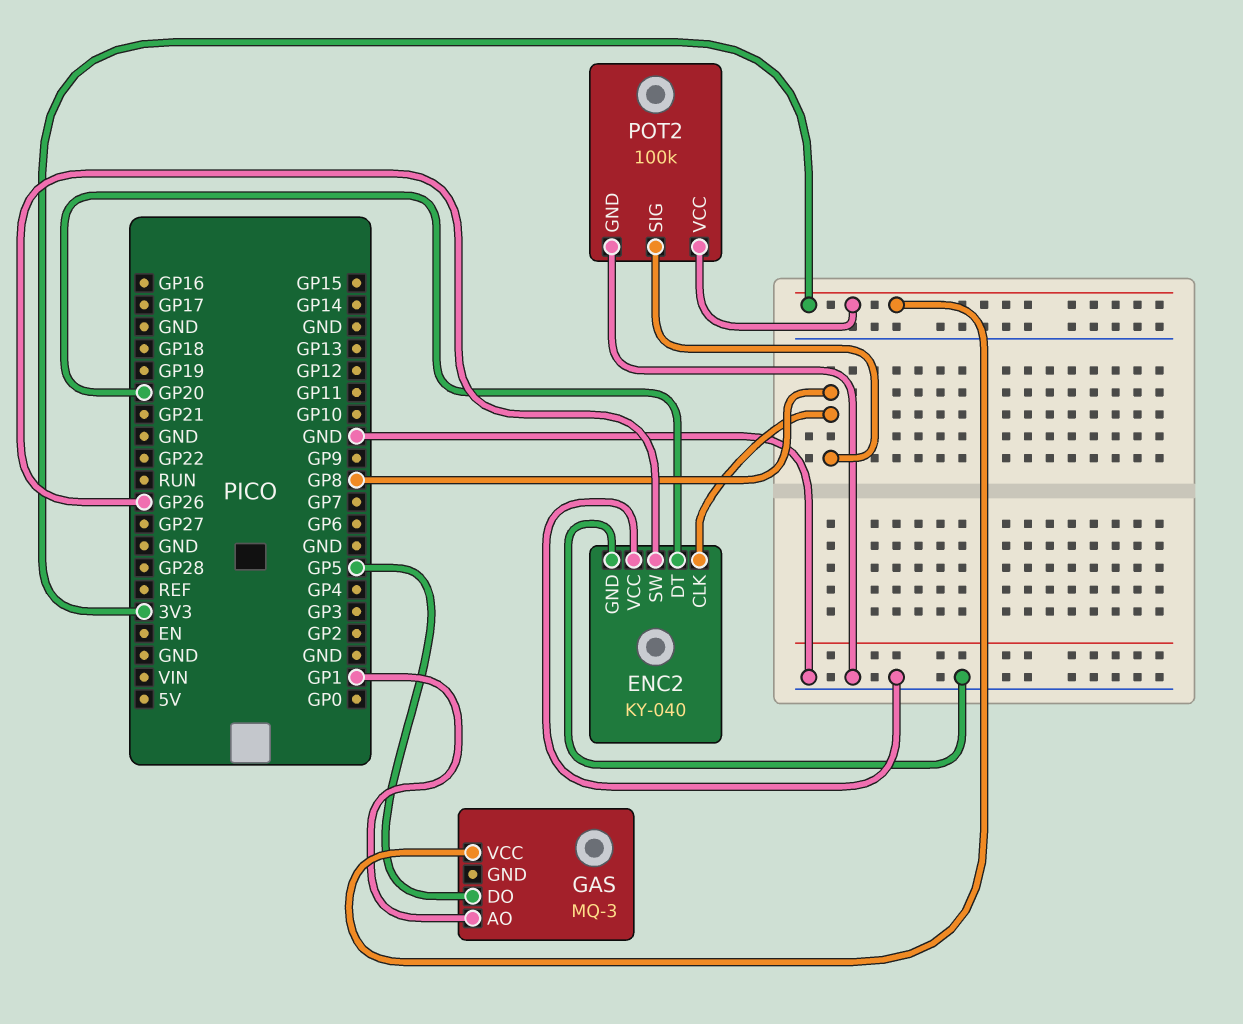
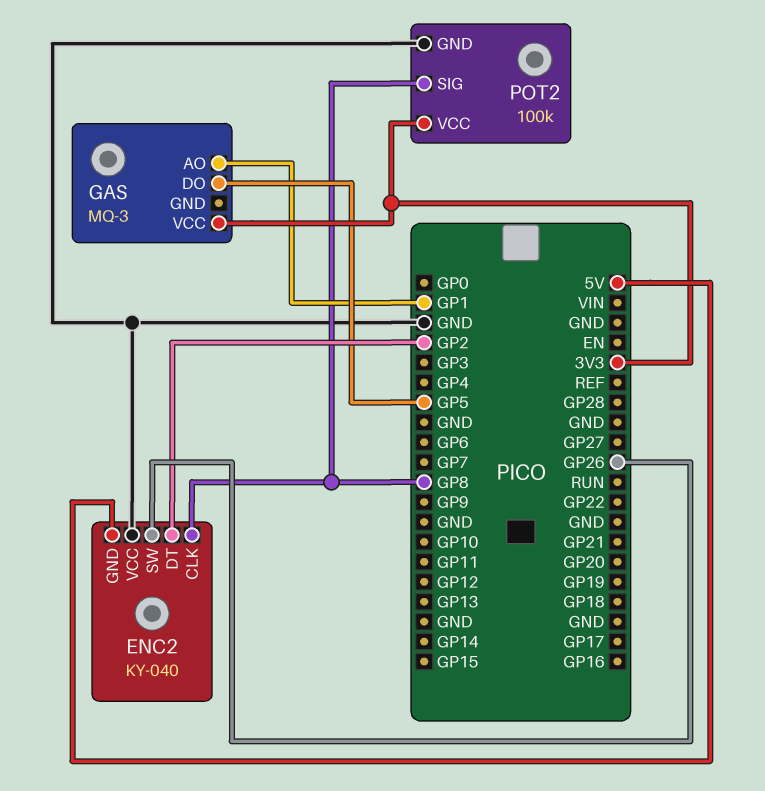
ENC2 pin DT: GP20 -> GP2
ENC2 pin GND: GND -> 5V

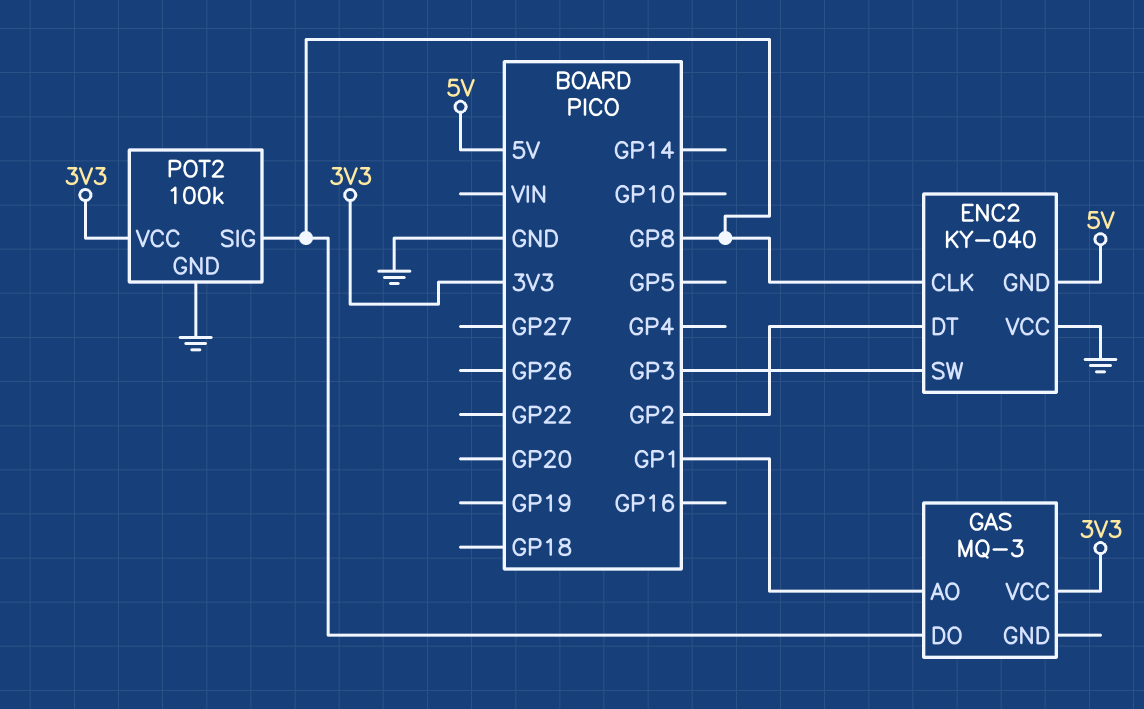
ENC2 pin SW: GP26 -> GP3
GAS pin DO: GP5 -> GP8

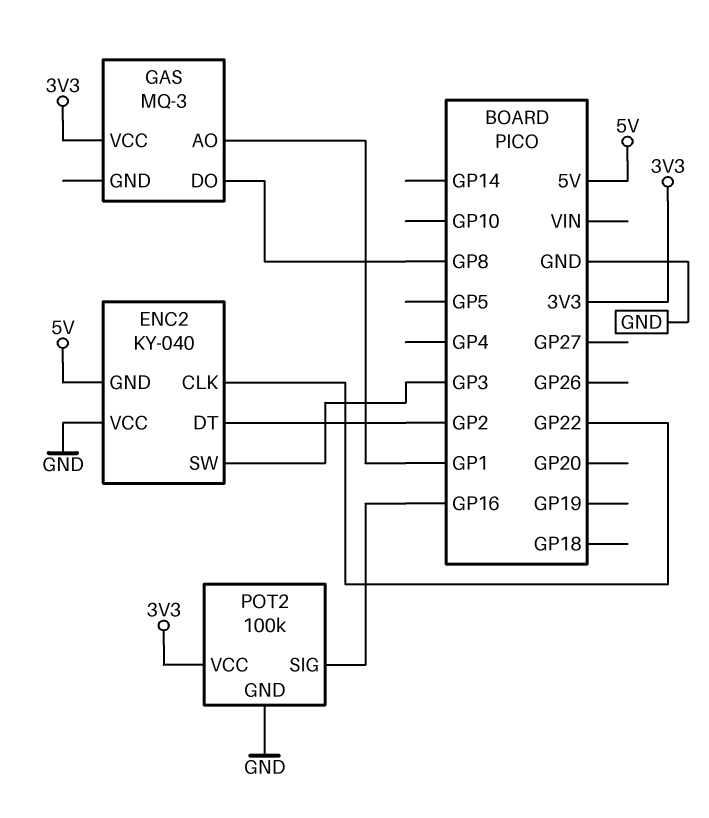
ENC2 pin CLK: GP8 -> GP22
POT2 pin SIG: GP8 -> GP16

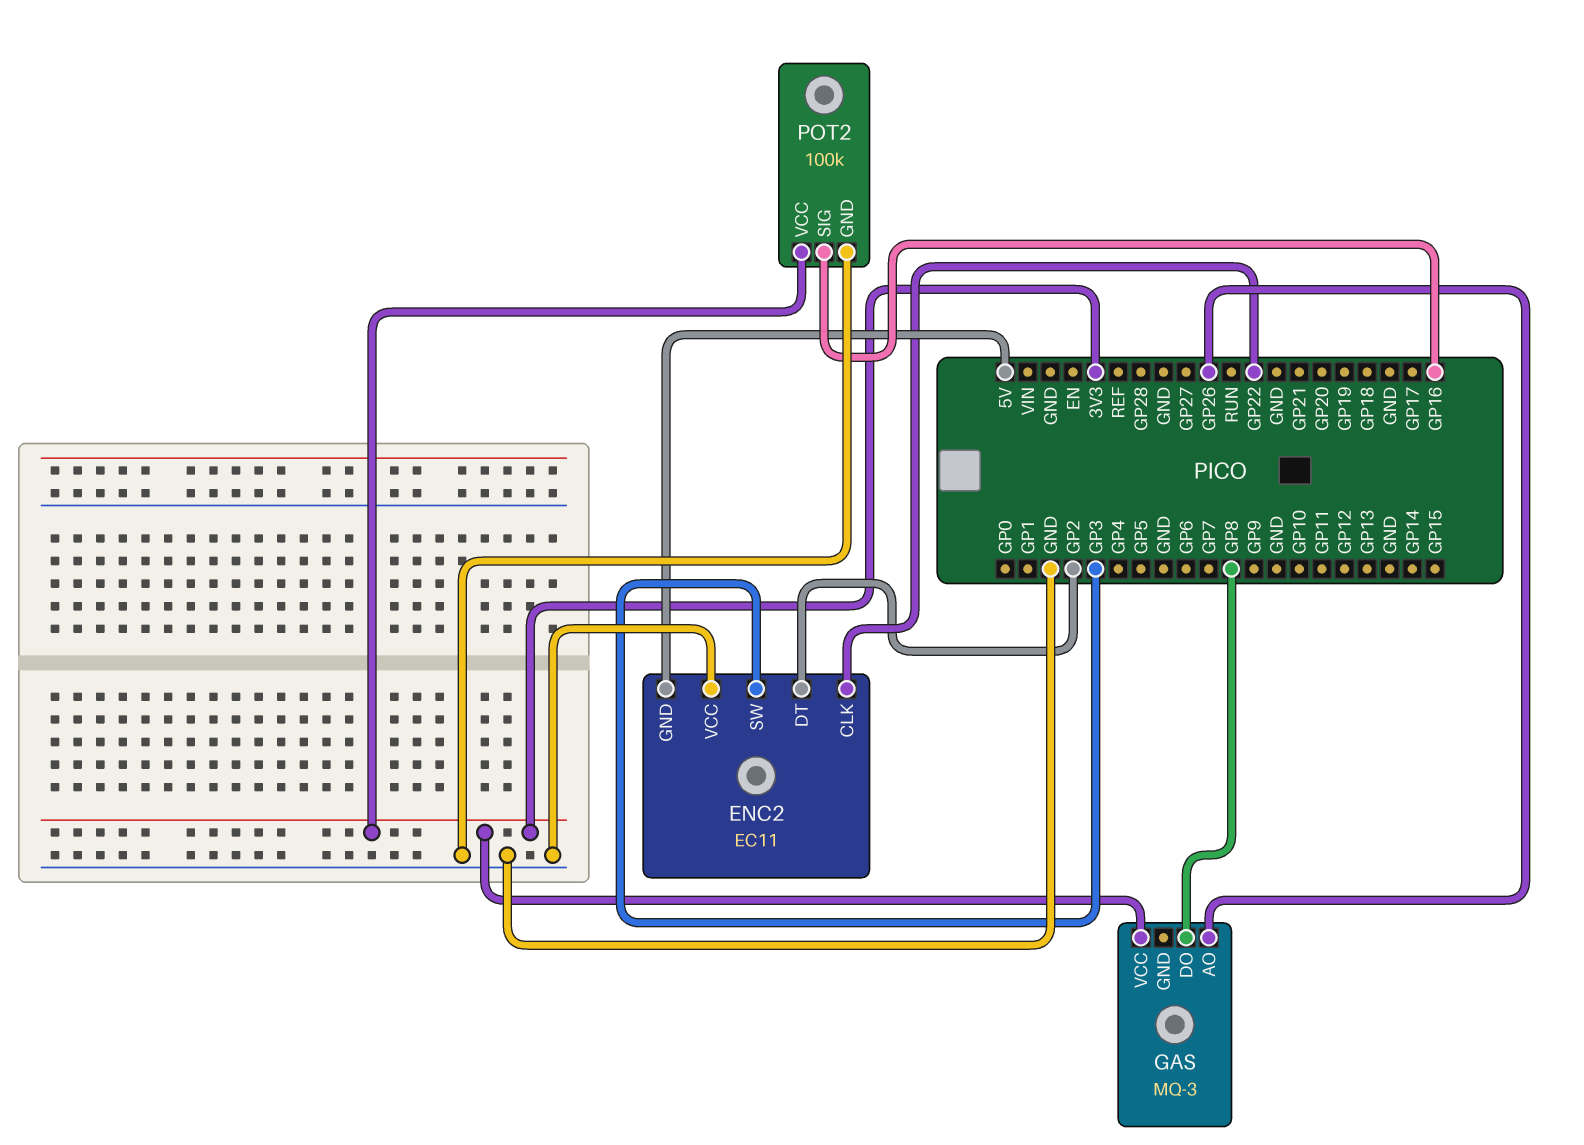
ENC2: KY-040 -> EC11
GAS pin AO: GP1 -> GP26

